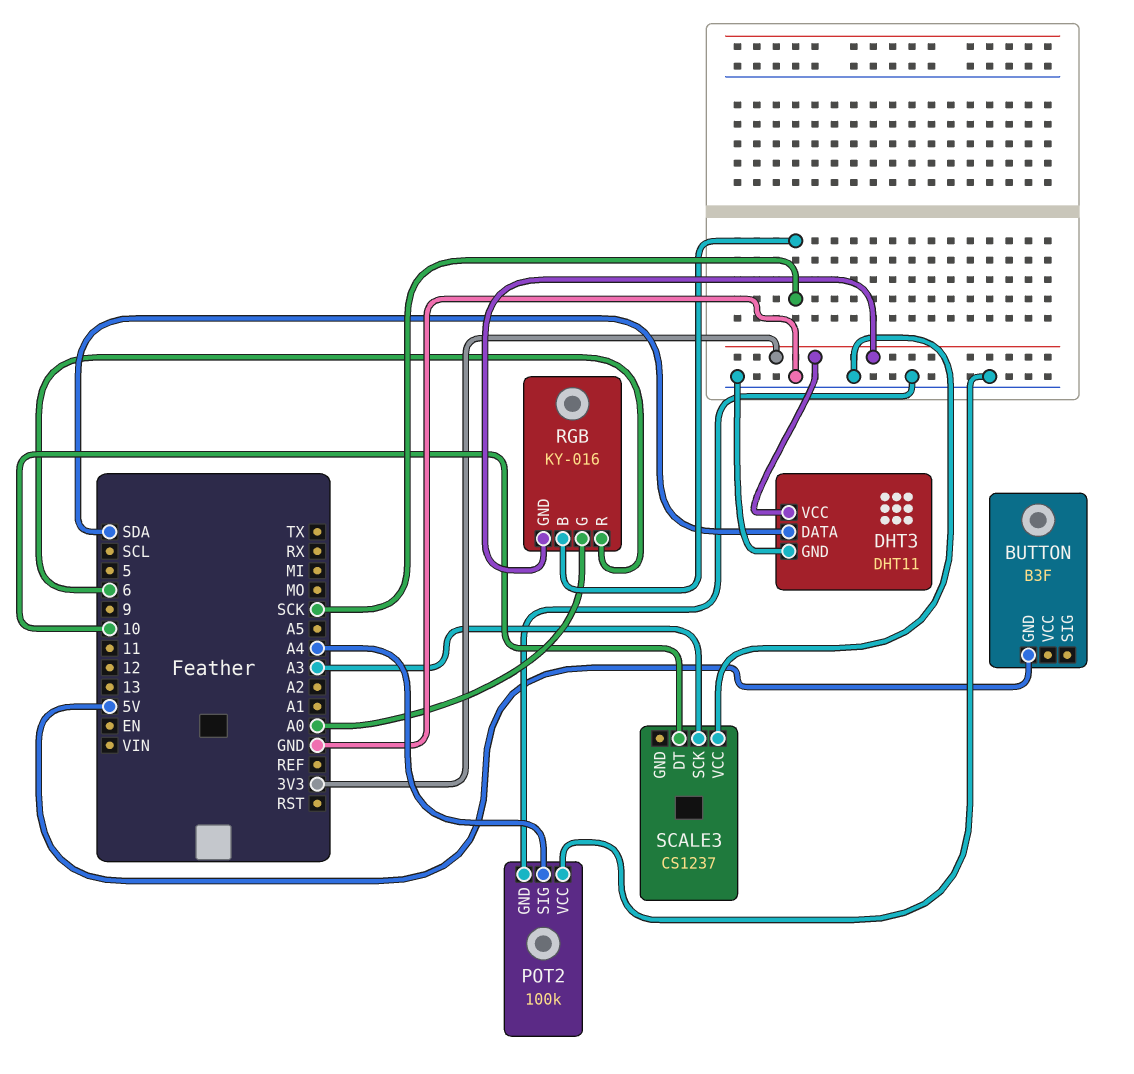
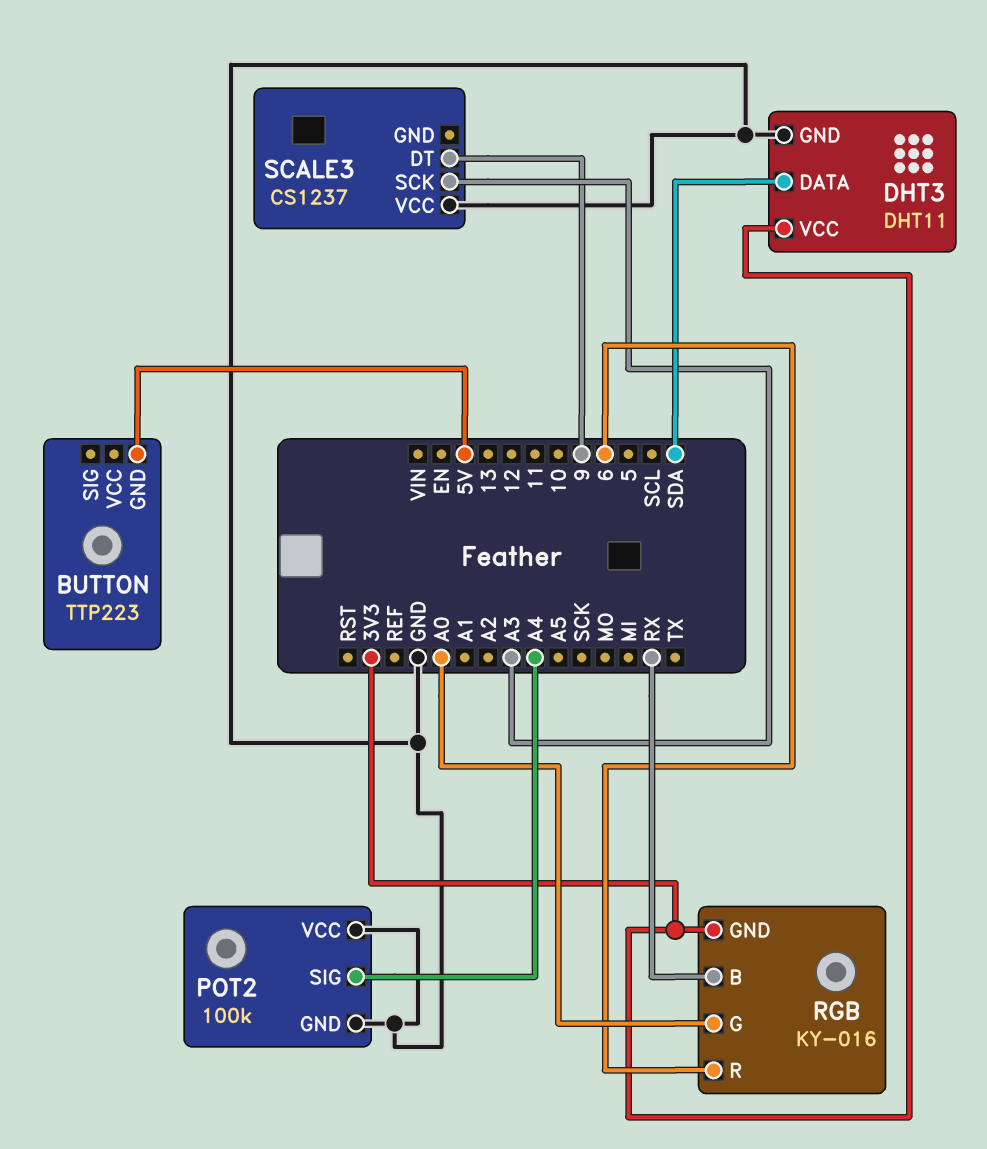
BUTTON: B3F -> TTP223
RGB pin B: SCK -> RX
SCALE3 pin DT: 10 -> 9

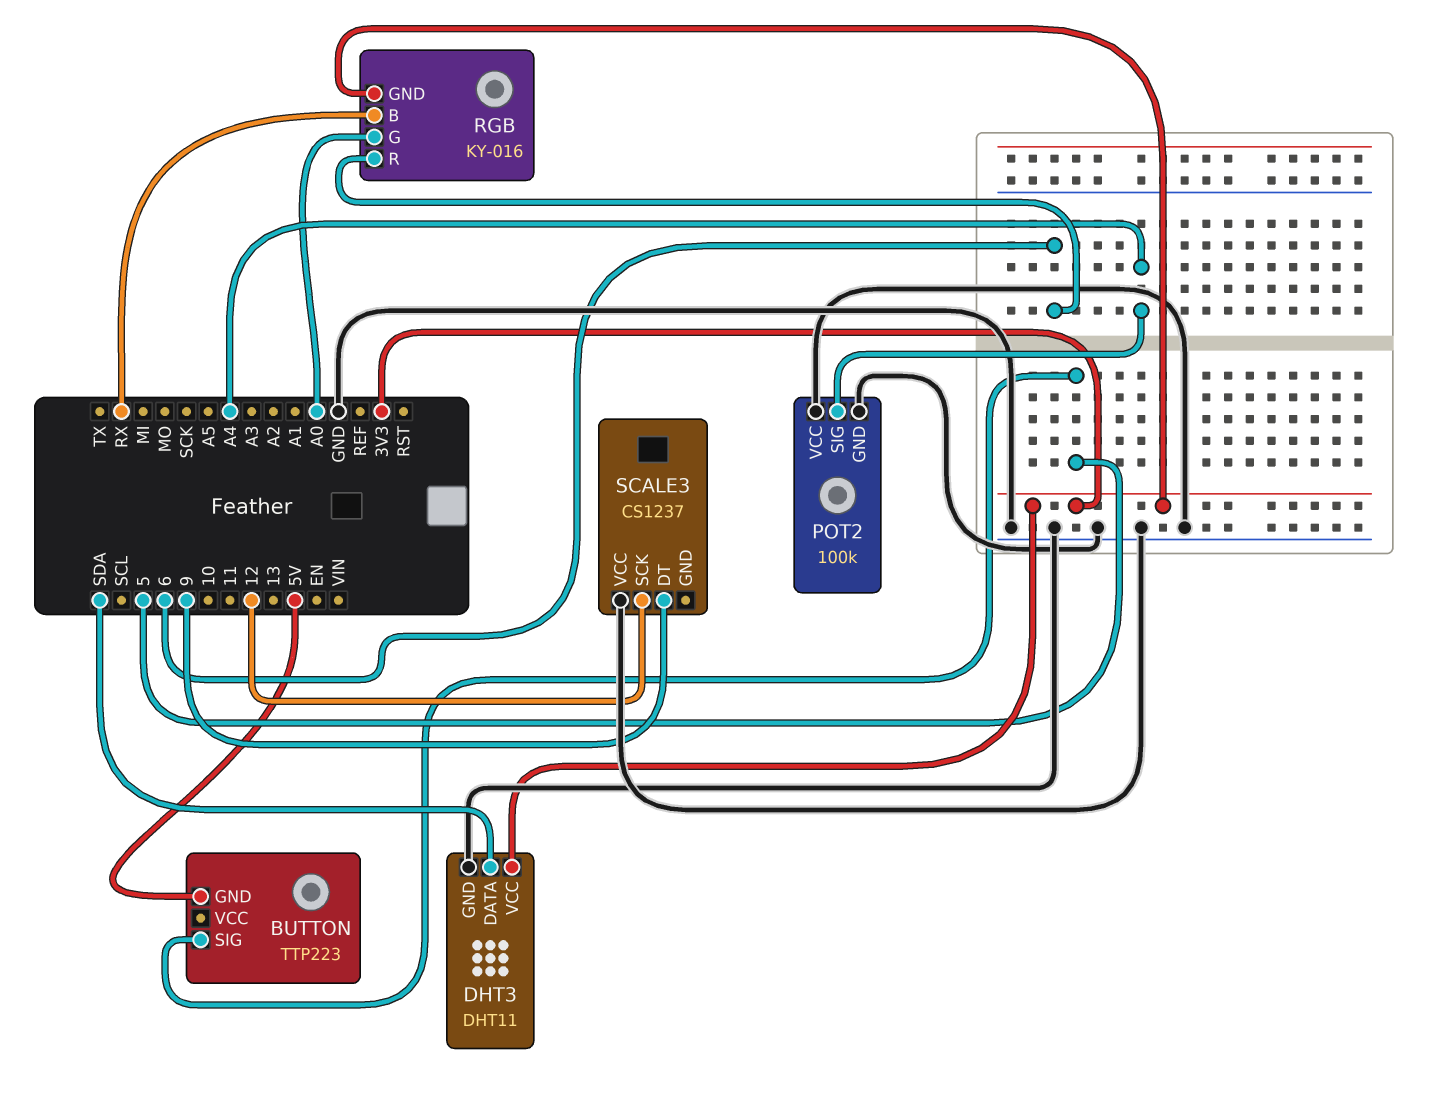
BUTTON pin SIG: none -> 5
SCALE3 pin SCK: A3 -> 12

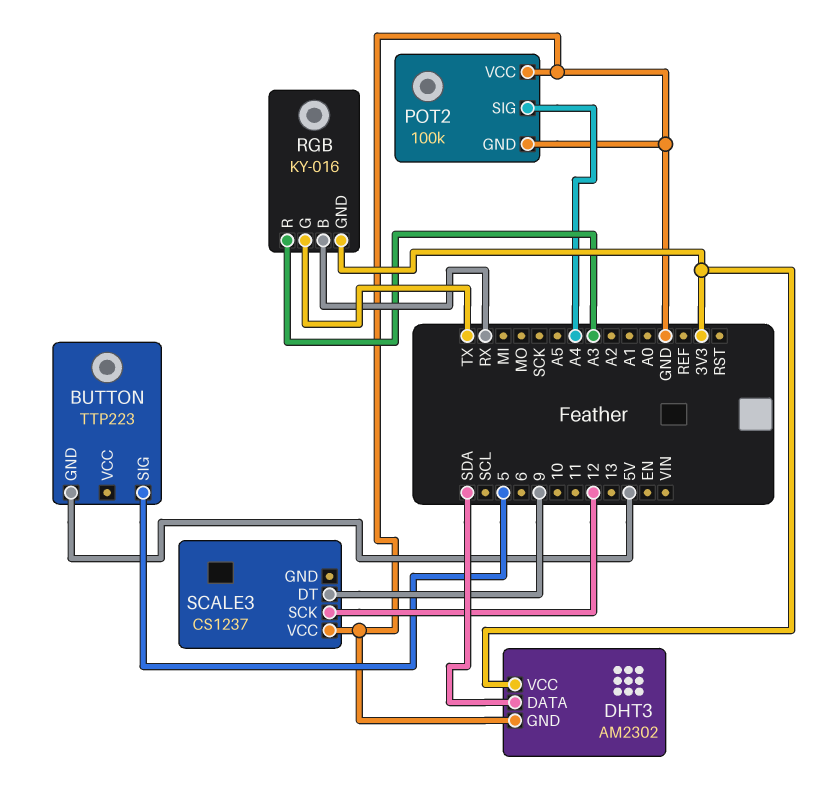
DHT3: DHT11 -> AM2302
RGB pin G: A0 -> TX
RGB pin R: 6 -> A3

